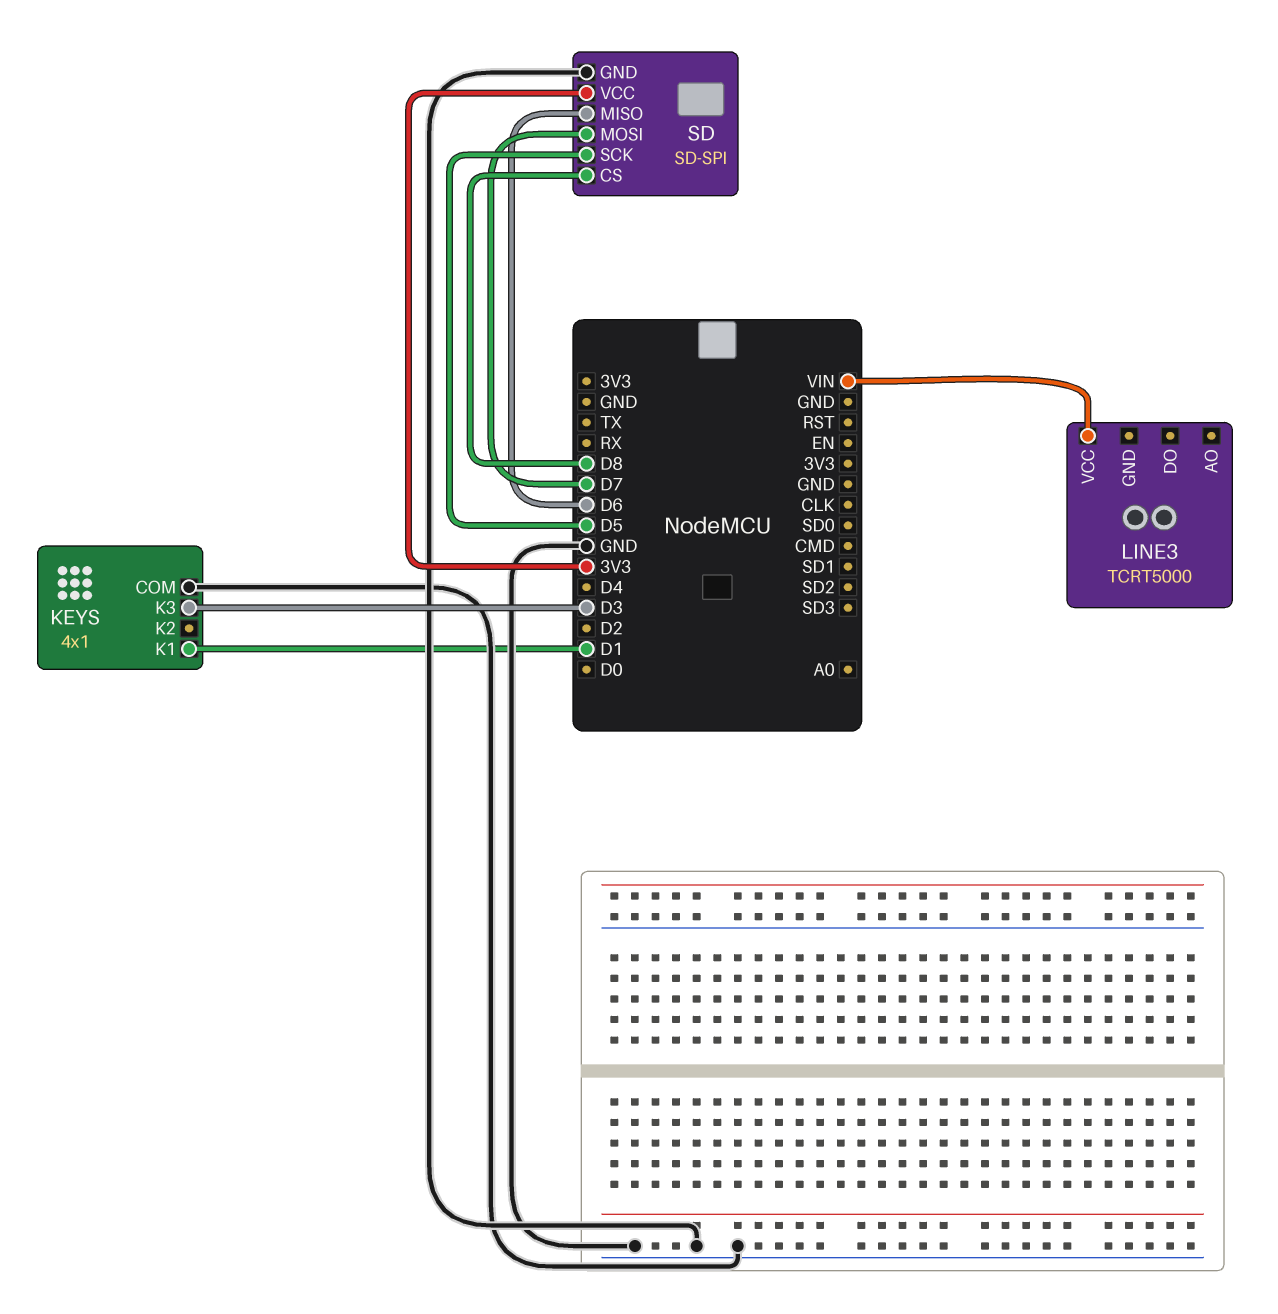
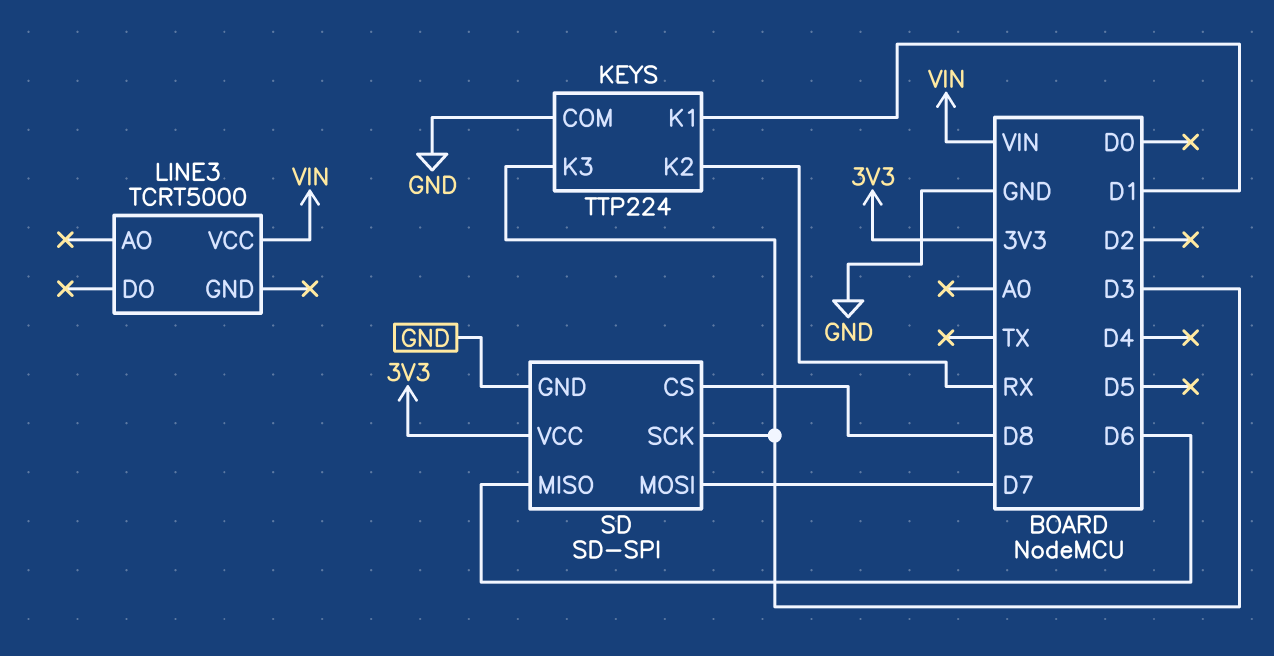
KEYS: 4x1 -> TTP224
KEYS pin K2: none -> RX
SD pin SCK: D5 -> D3

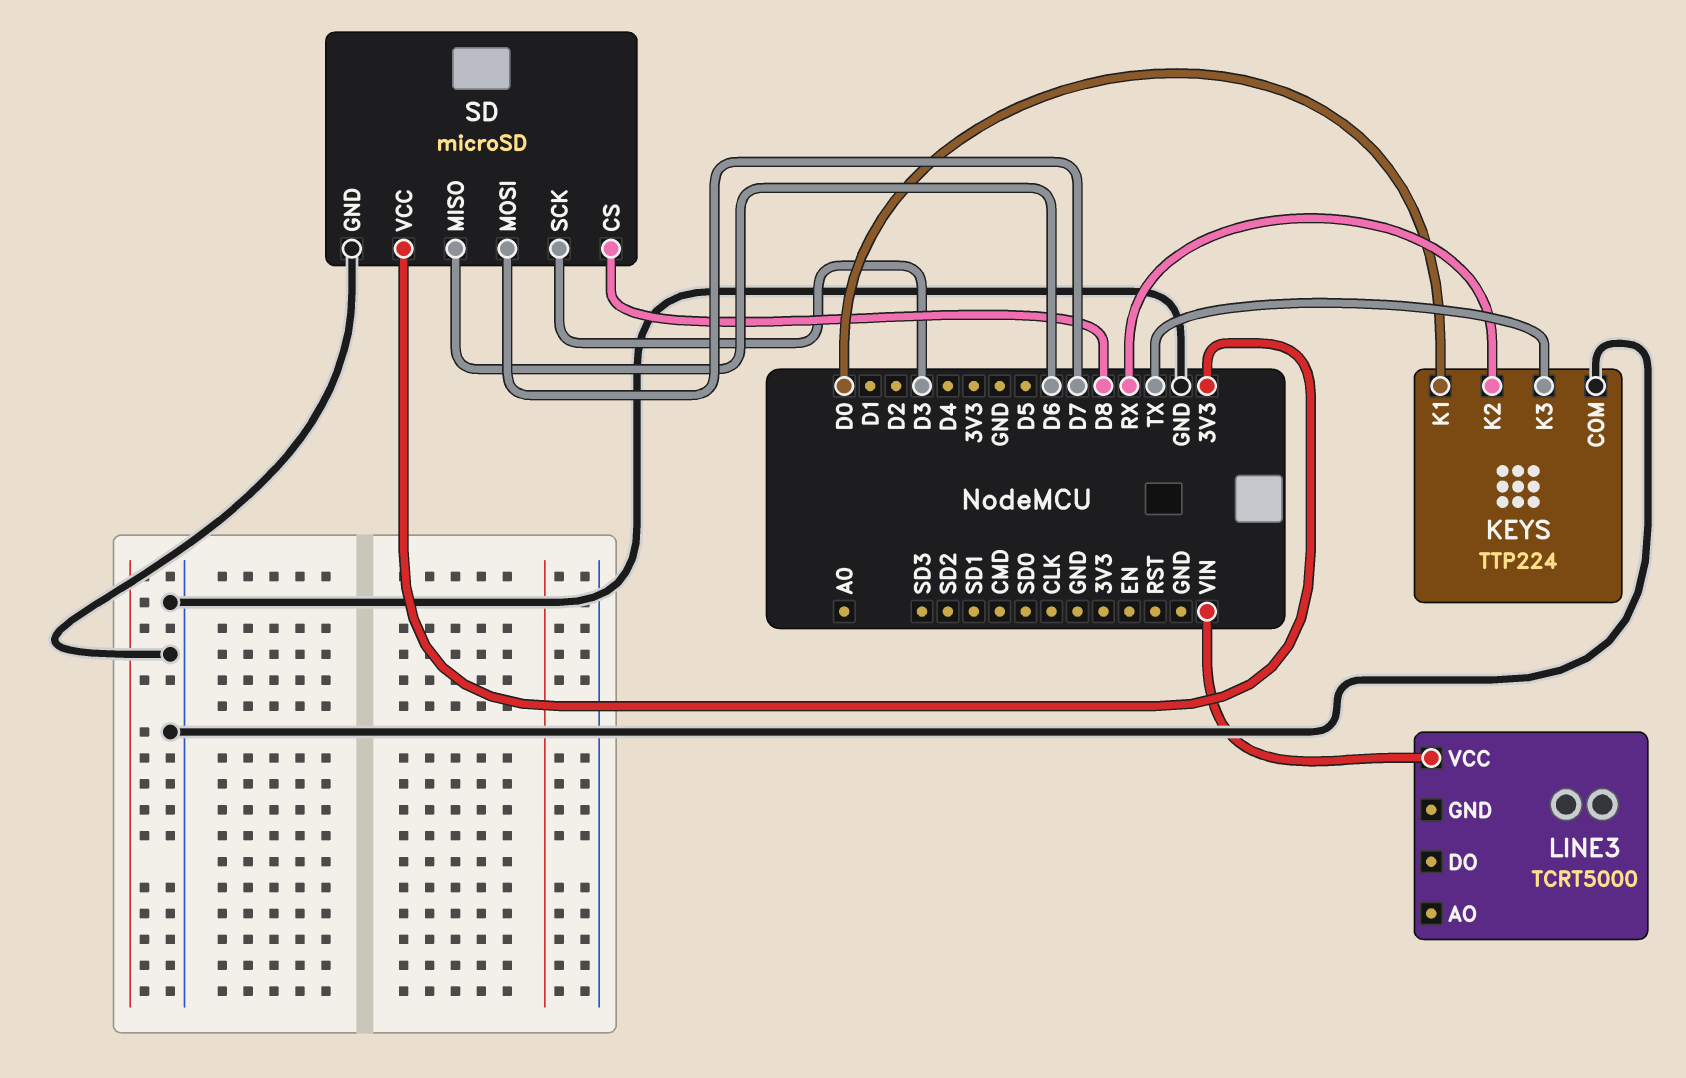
KEYS pin K1: D1 -> D0
KEYS pin K3: D3 -> TX
SD: SD-SPI -> microSD

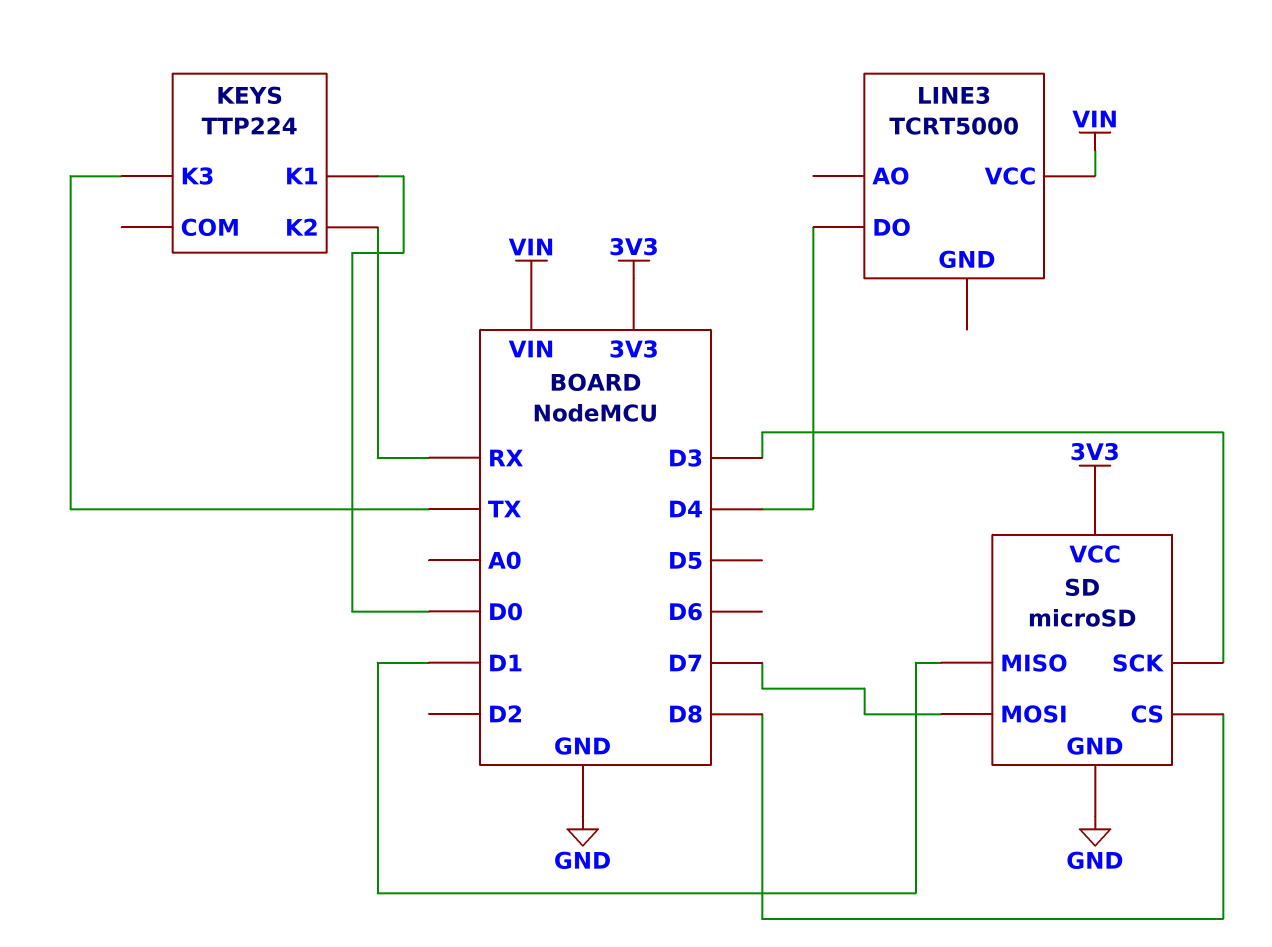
KEYS pin COM: GND -> none
LINE3 pin DO: none -> D4
SD pin MISO: D6 -> D1

